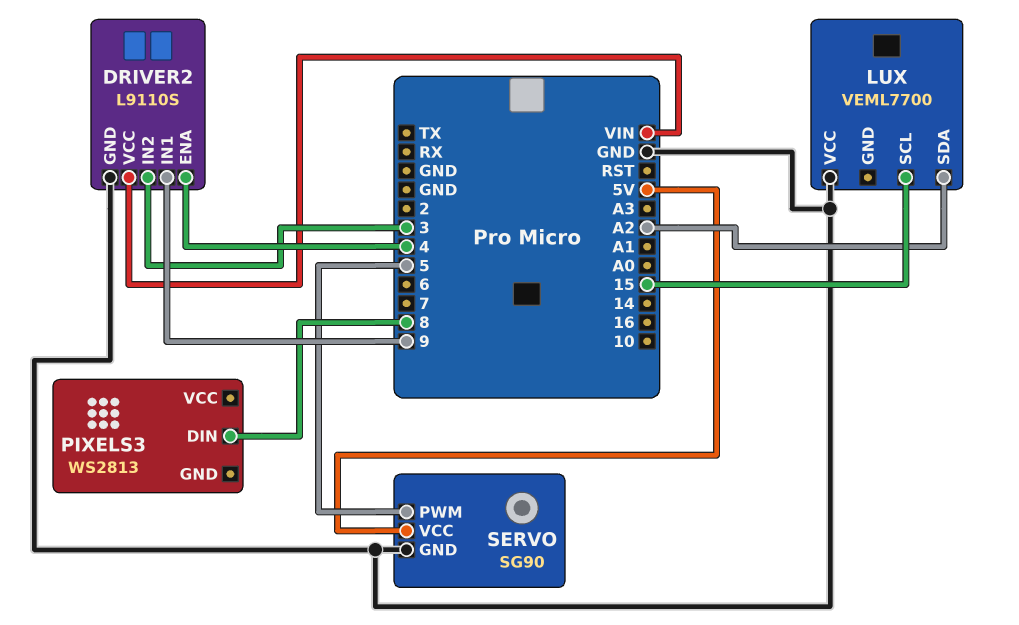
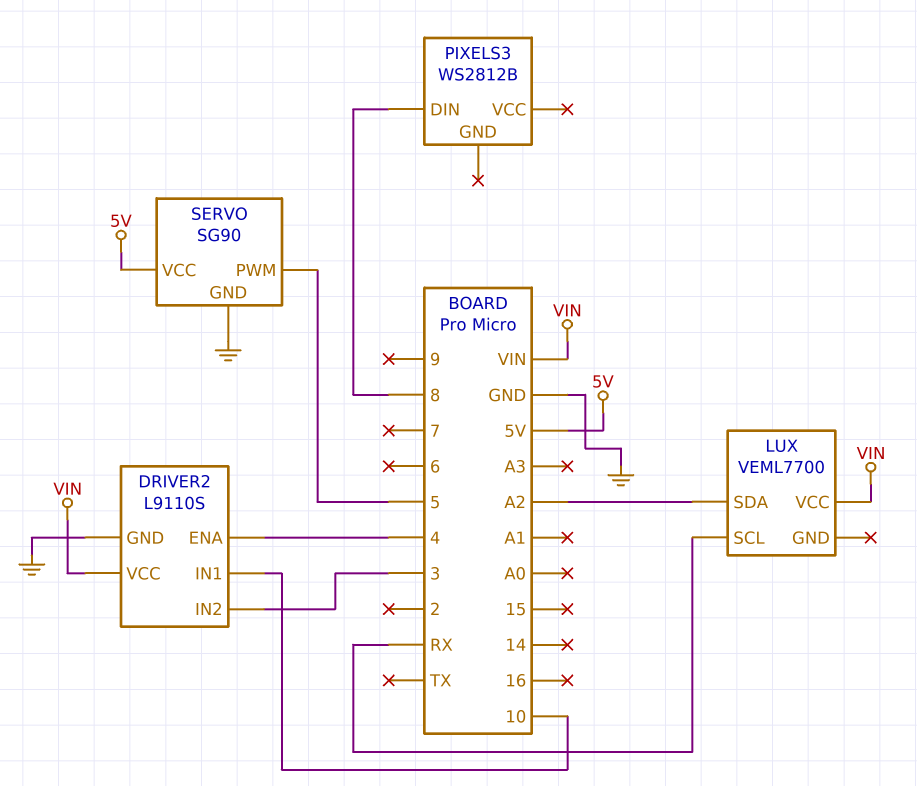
DRIVER2 pin IN1: 9 -> 10
LUX pin SCL: 15 -> RX
LUX pin VCC: GND -> VIN
PIXELS3: WS2813 -> WS2812B

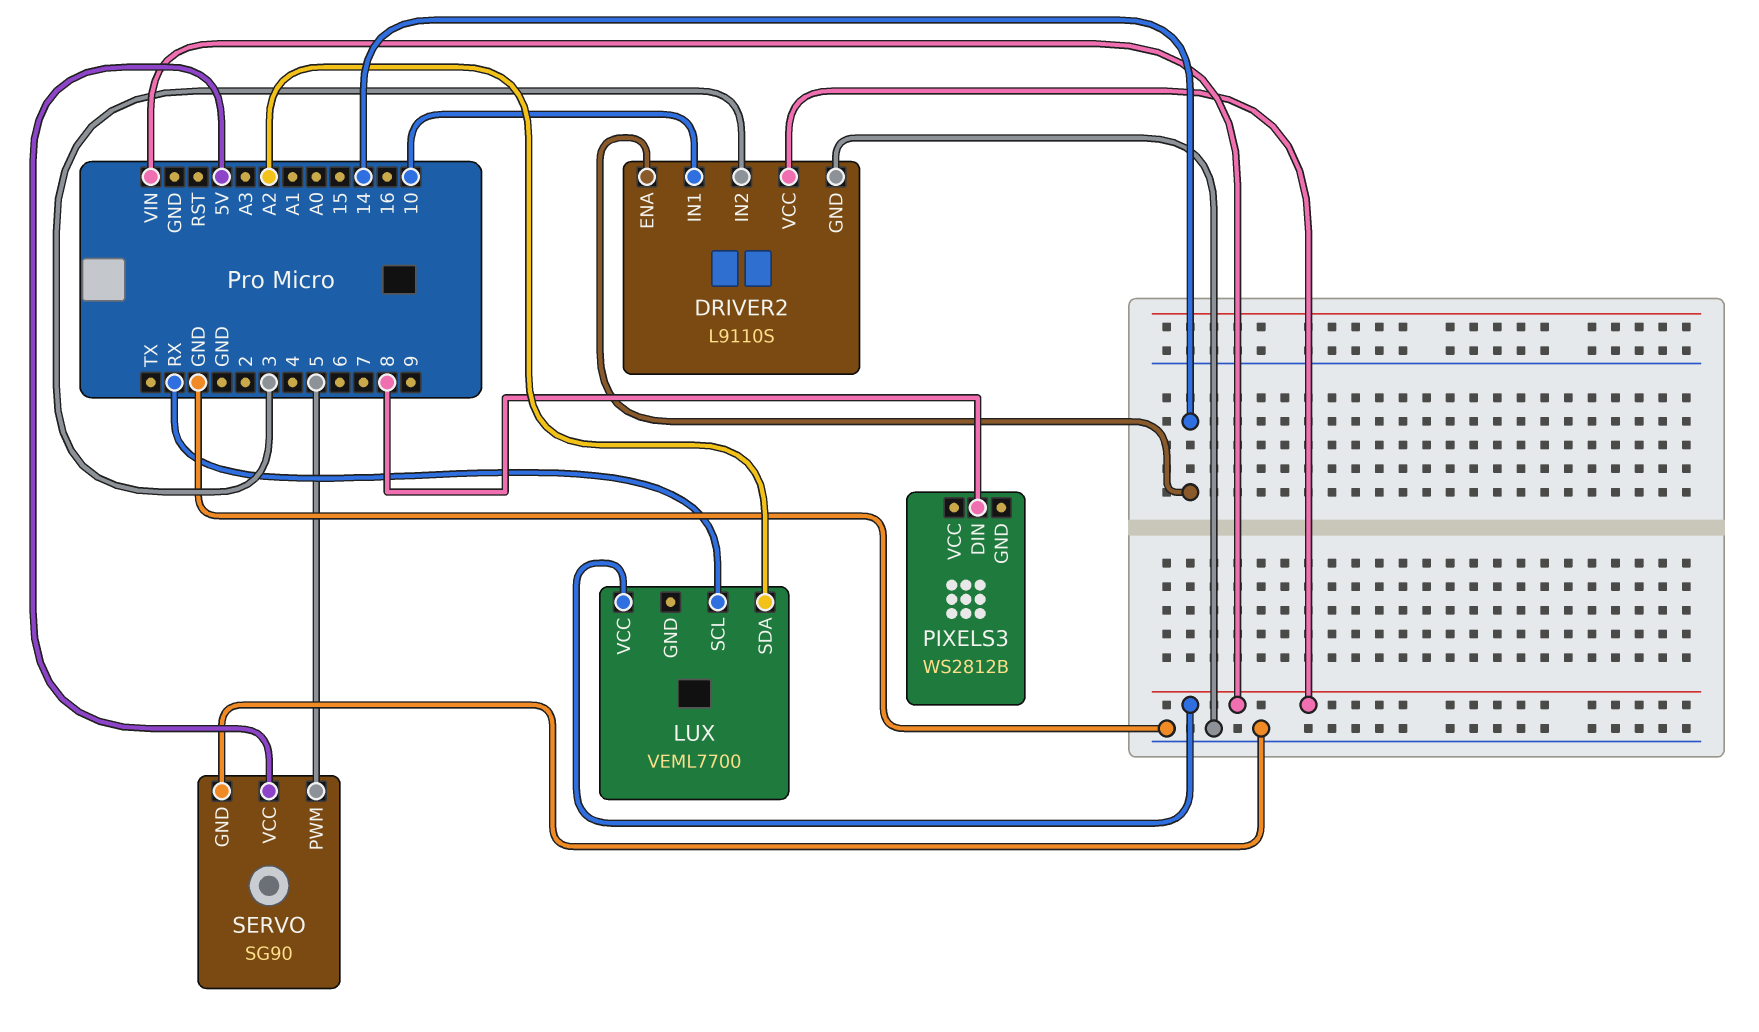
DRIVER2 pin ENA: 4 -> 14

